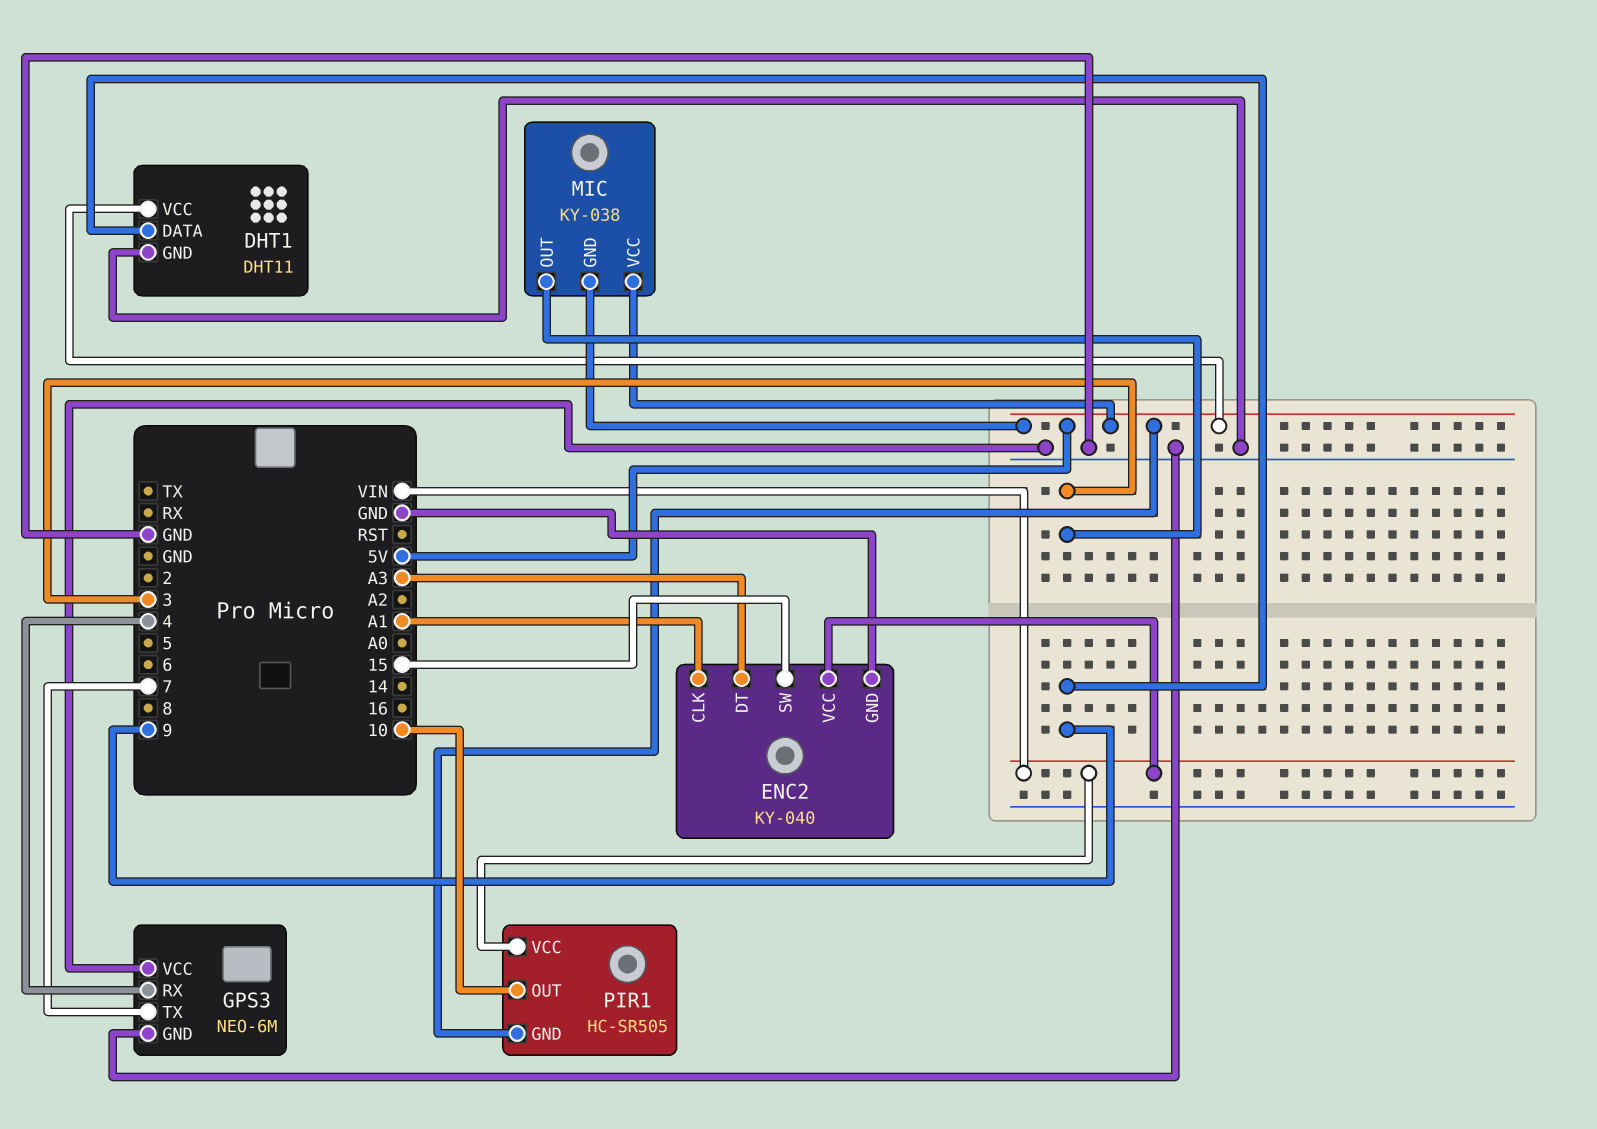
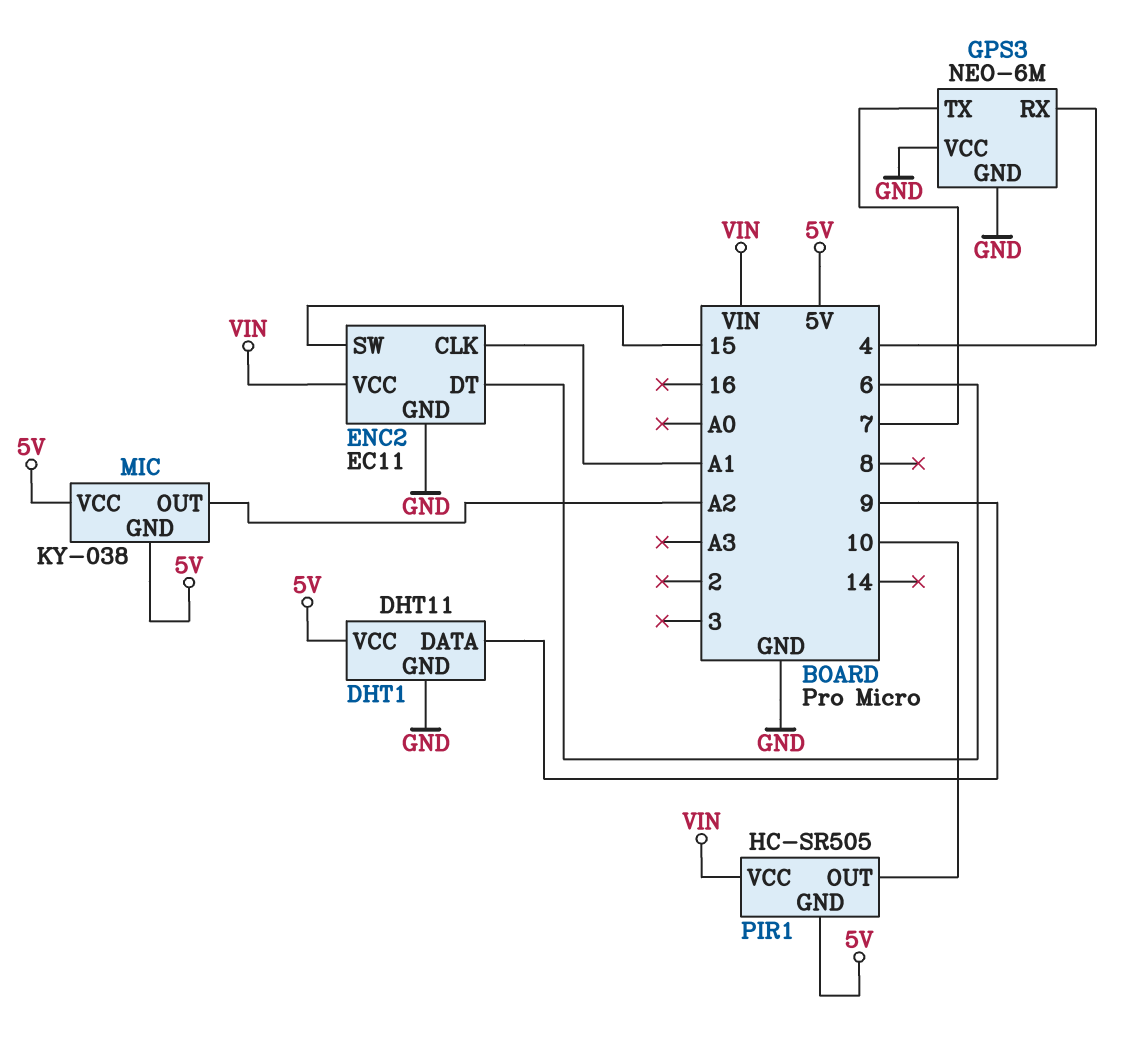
ENC2: KY-040 -> EC11
ENC2 pin DT: A3 -> 6
MIC pin OUT: 3 -> A2

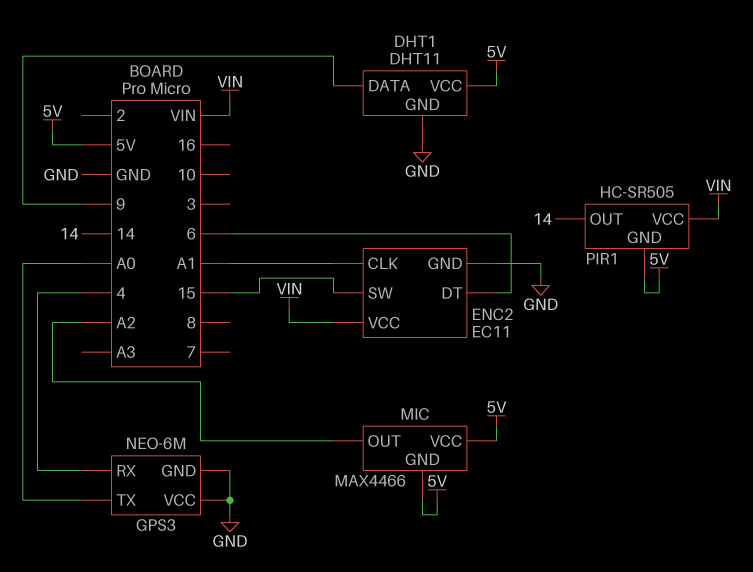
GPS3 pin TX: 7 -> A0
MIC: KY-038 -> MAX4466
PIR1 pin OUT: 10 -> 14

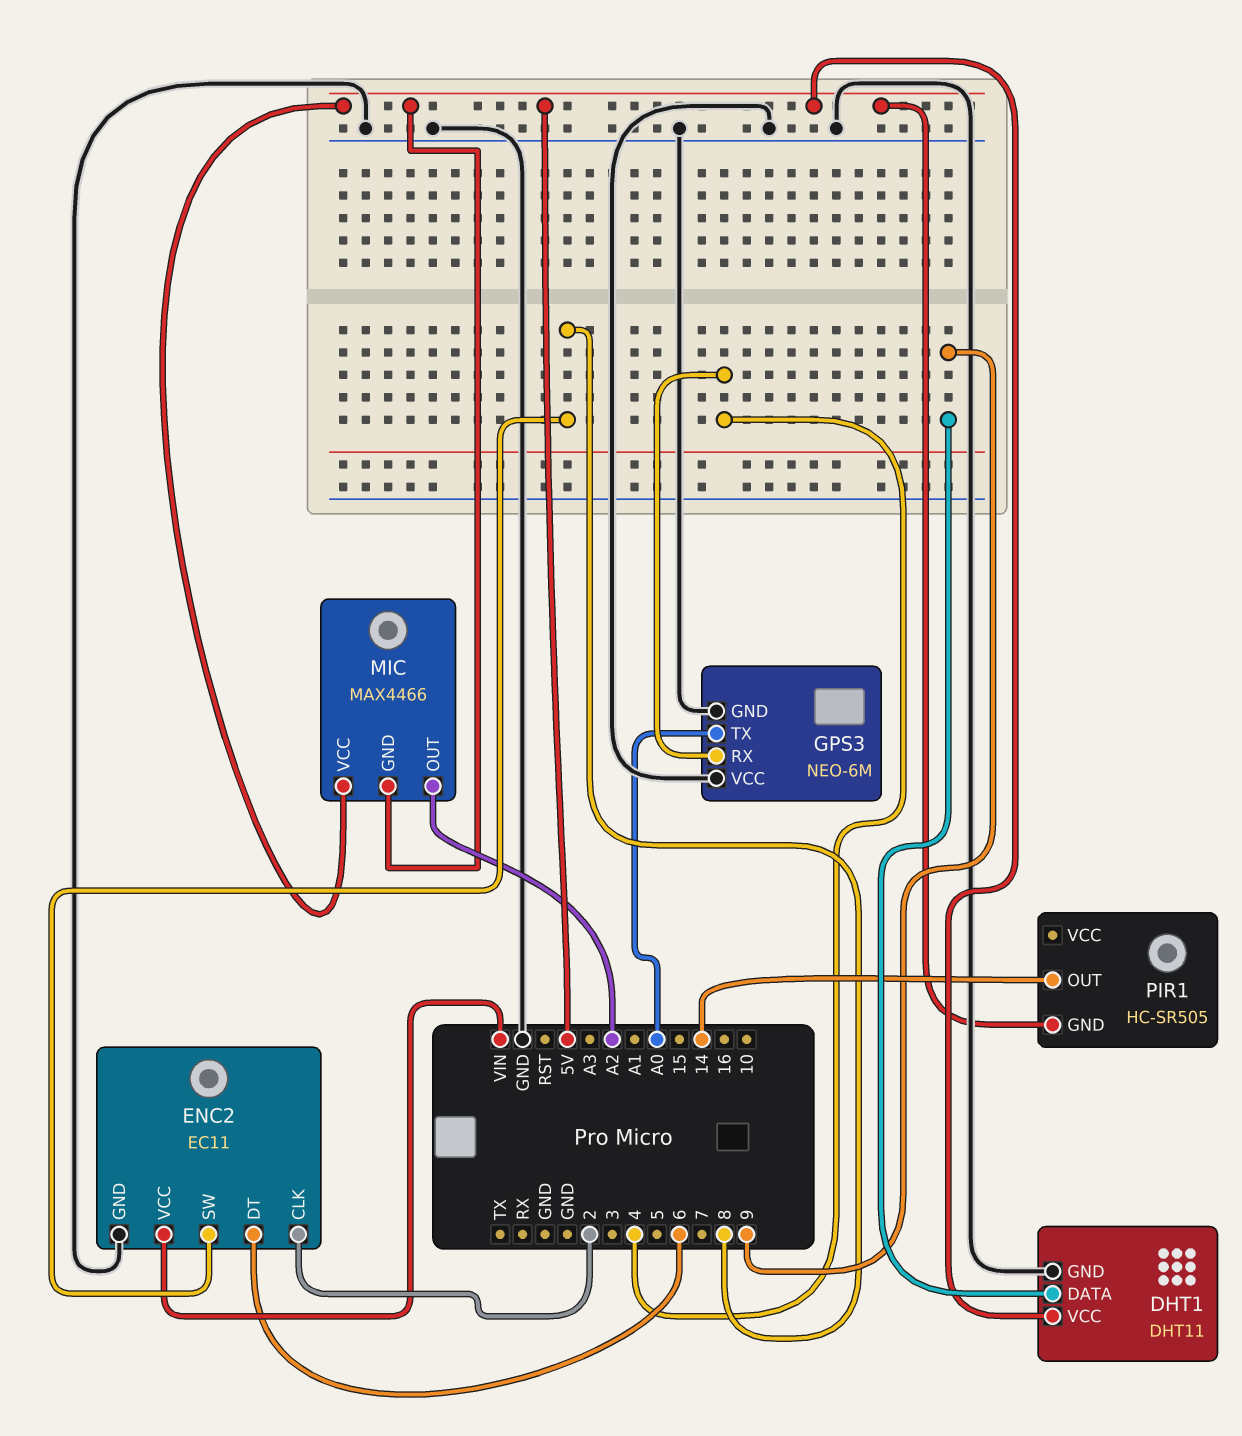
ENC2 pin CLK: A1 -> 2
ENC2 pin SW: 15 -> 8
PIR1 pin VCC: VIN -> none

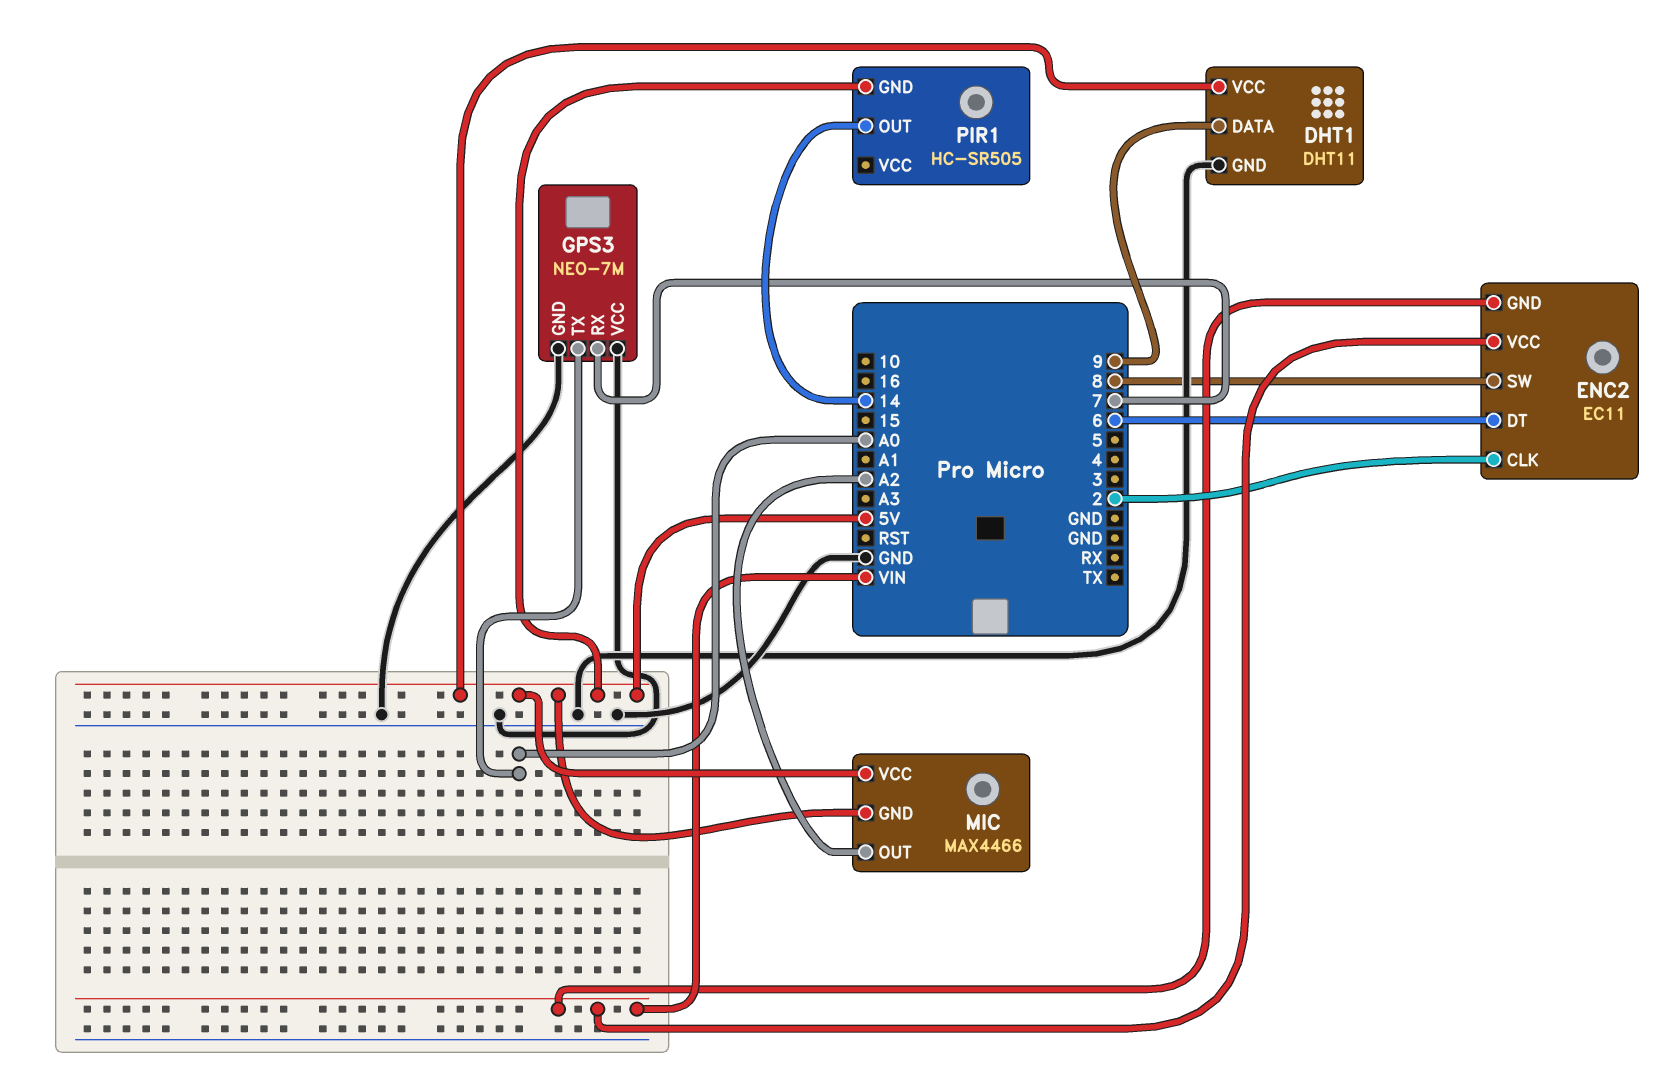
ENC2 pin GND: GND -> VIN
GPS3: NEO-6M -> NEO-7M
GPS3 pin RX: 4 -> 7

